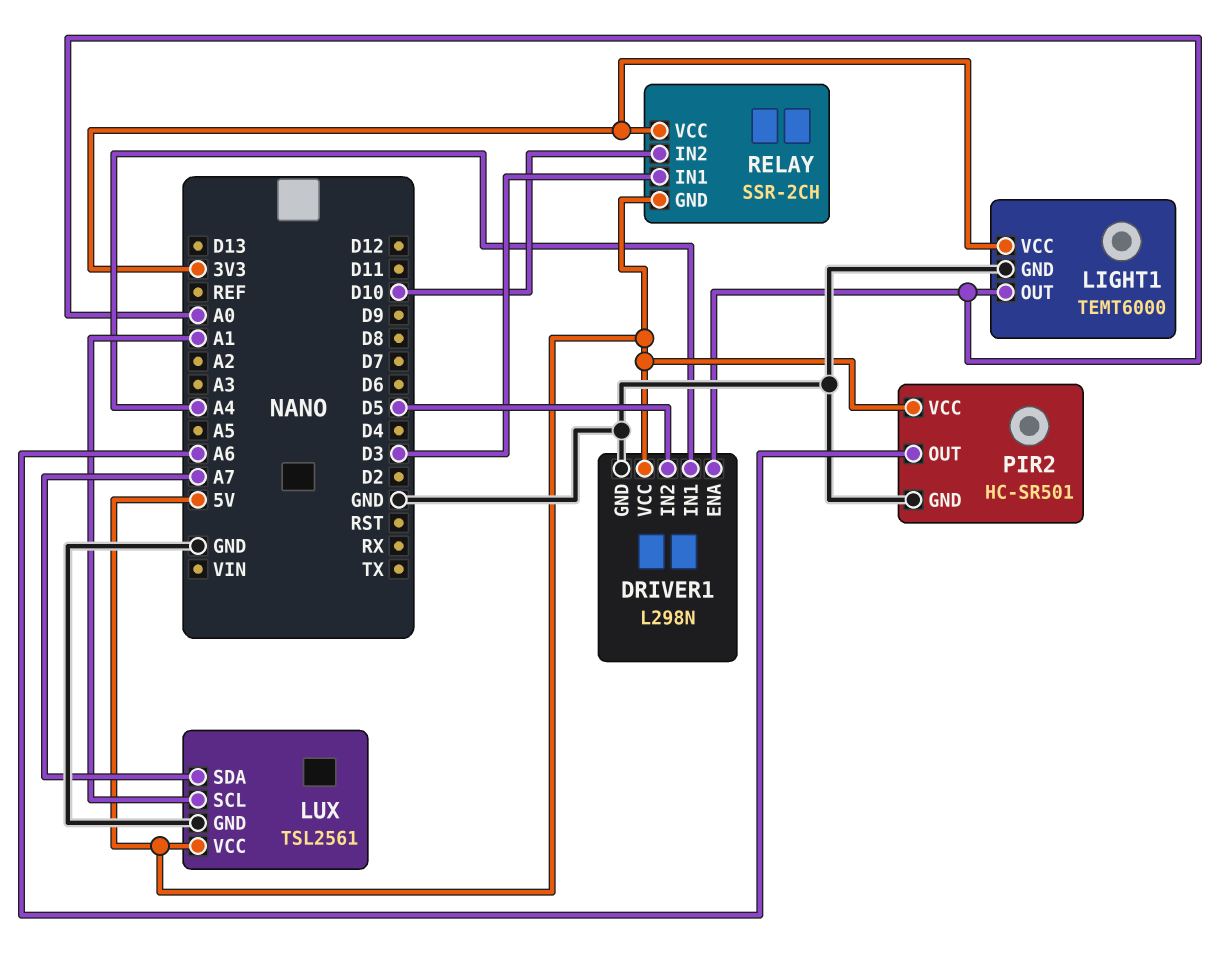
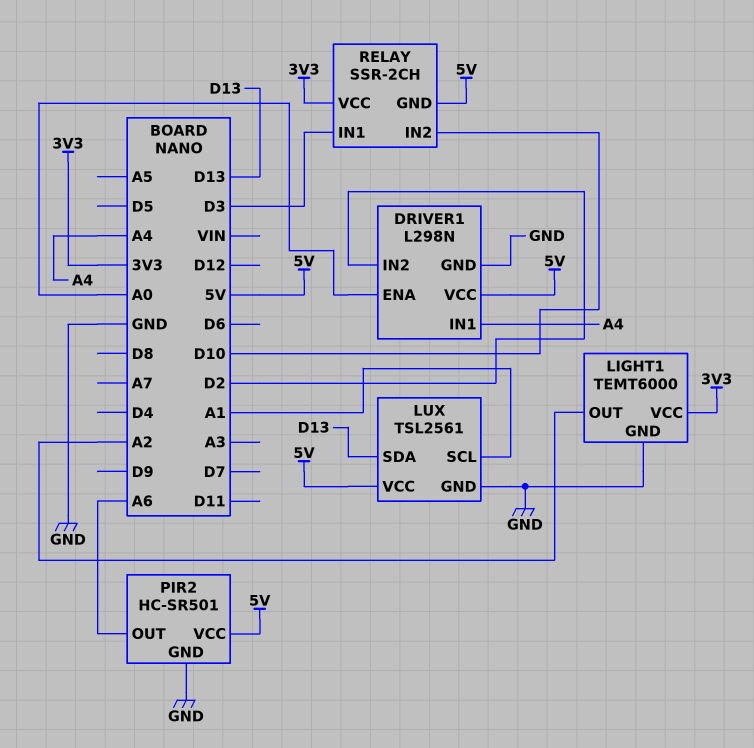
DRIVER1 pin IN2: D5 -> D2
LIGHT1 pin OUT: A0 -> A2
LUX pin SDA: A7 -> D13

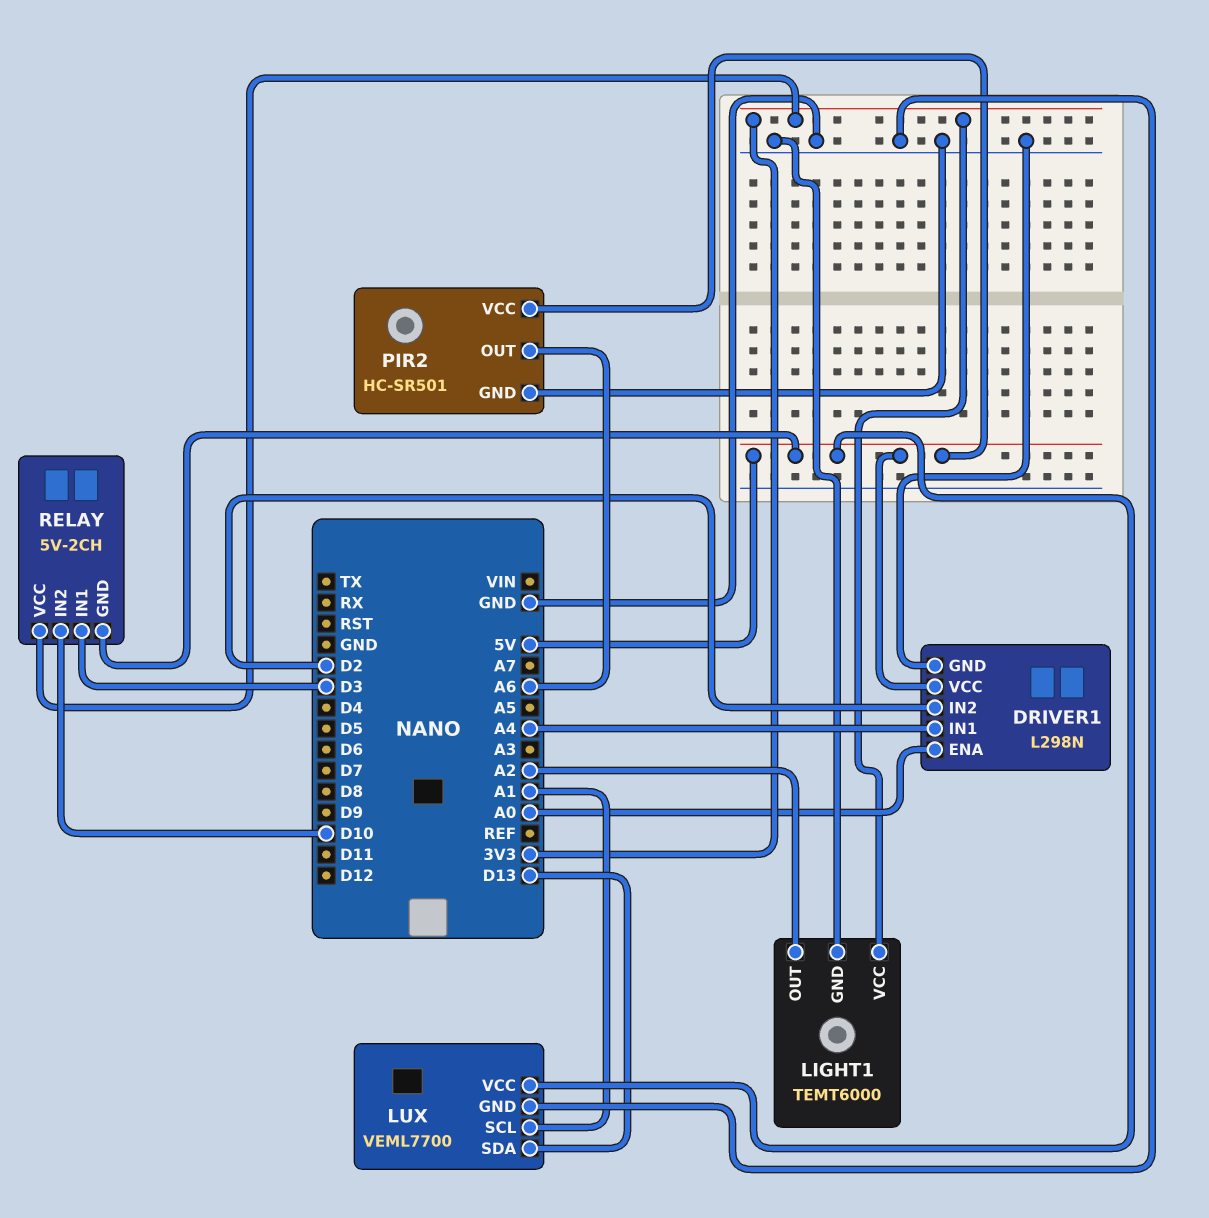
LUX: TSL2561 -> VEML7700
RELAY: SSR-2CH -> 5V-2CH

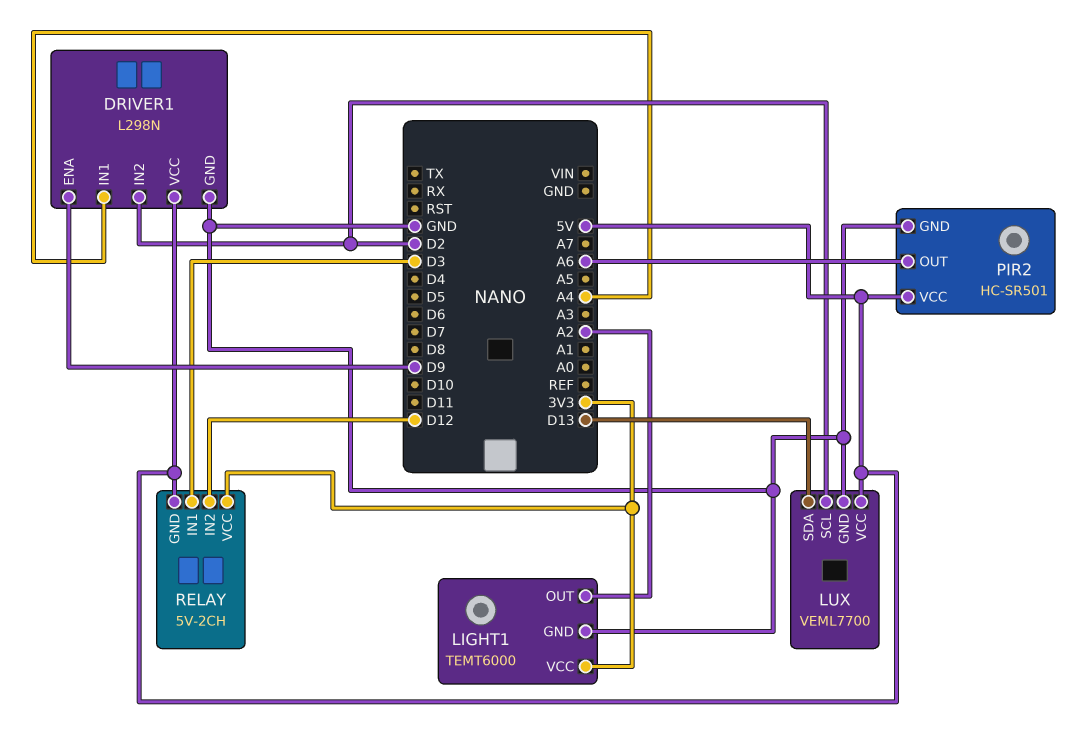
DRIVER1 pin ENA: A0 -> D9
LUX pin SCL: A1 -> D2
RELAY pin IN2: D10 -> D12

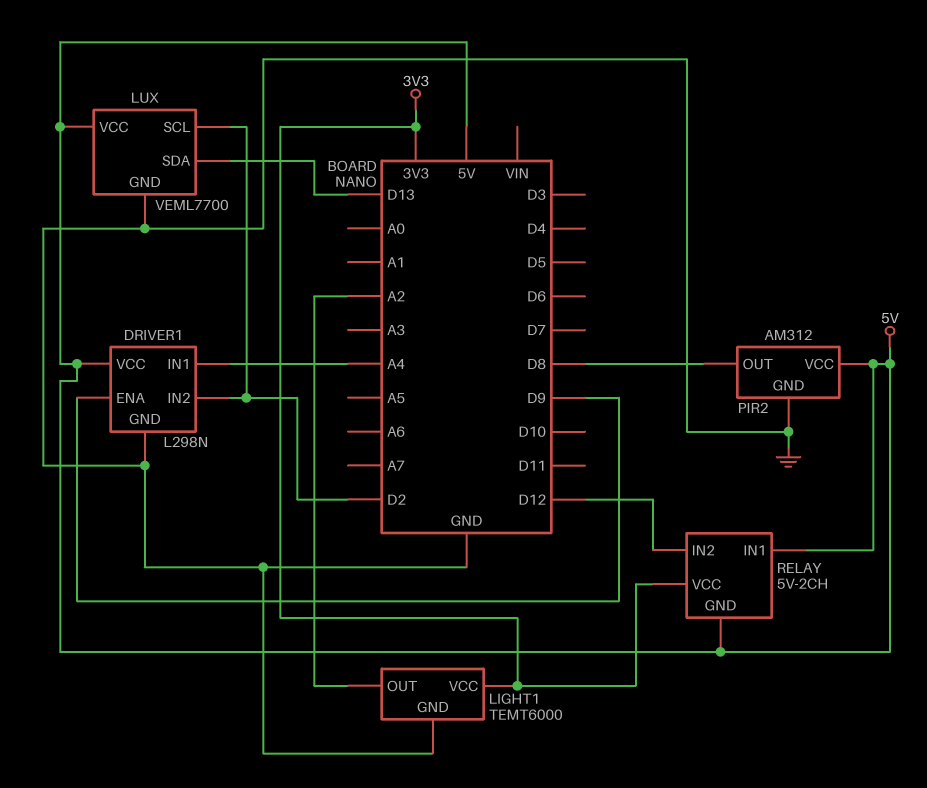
PIR2: HC-SR501 -> AM312
PIR2 pin OUT: A6 -> D8
RELAY pin IN1: D3 -> 5V

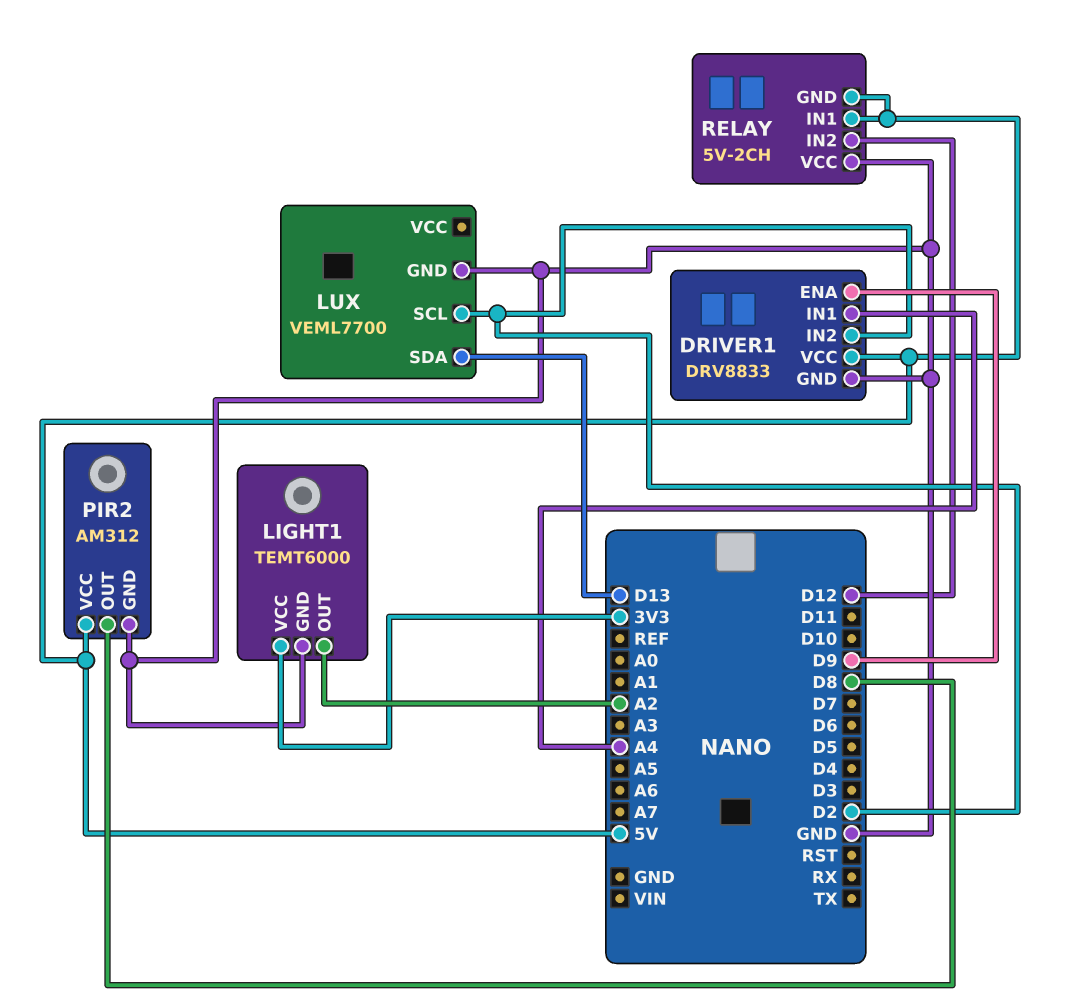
DRIVER1: L298N -> DRV8833
LUX pin VCC: 5V -> none
RELAY pin VCC: 3V3 -> GND

